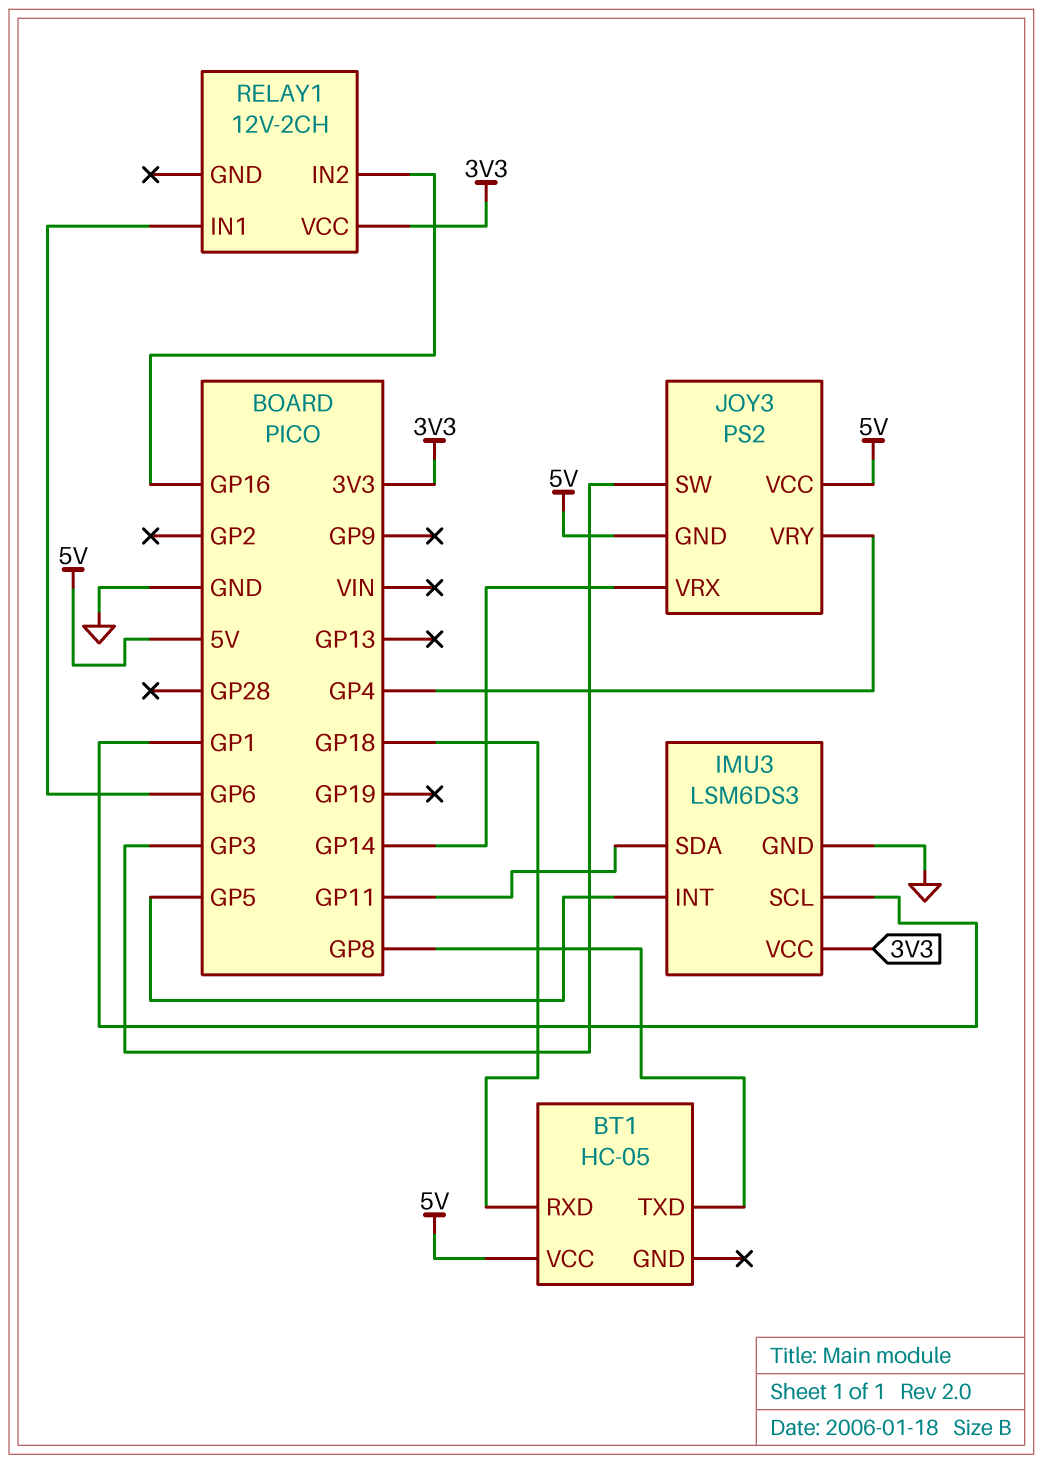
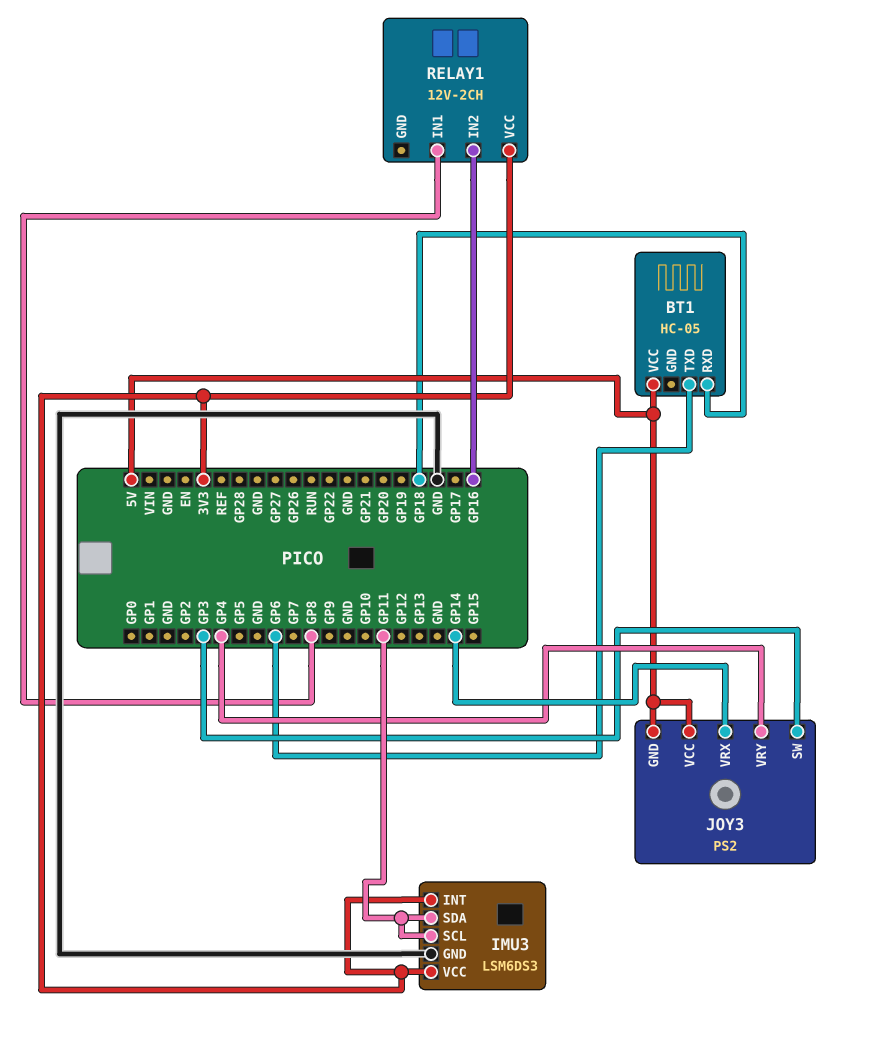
BT1 pin TXD: GP8 -> GP6
IMU3 pin INT: GP5 -> 3V3
IMU3 pin SCL: GP1 -> GP11
RELAY1 pin IN1: GP6 -> GP8

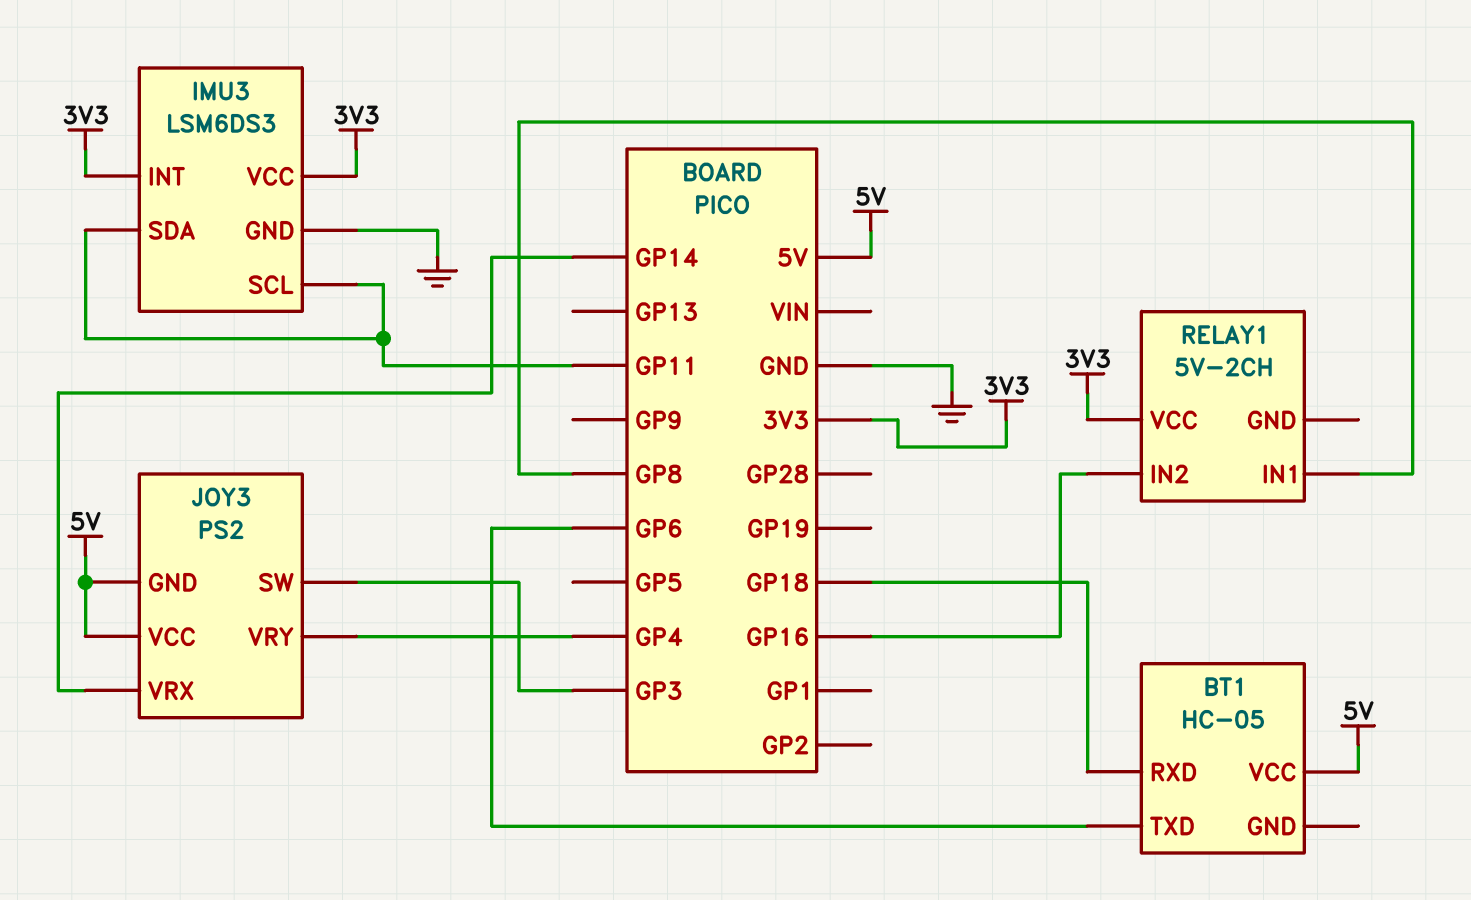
RELAY1: 12V-2CH -> 5V-2CH

